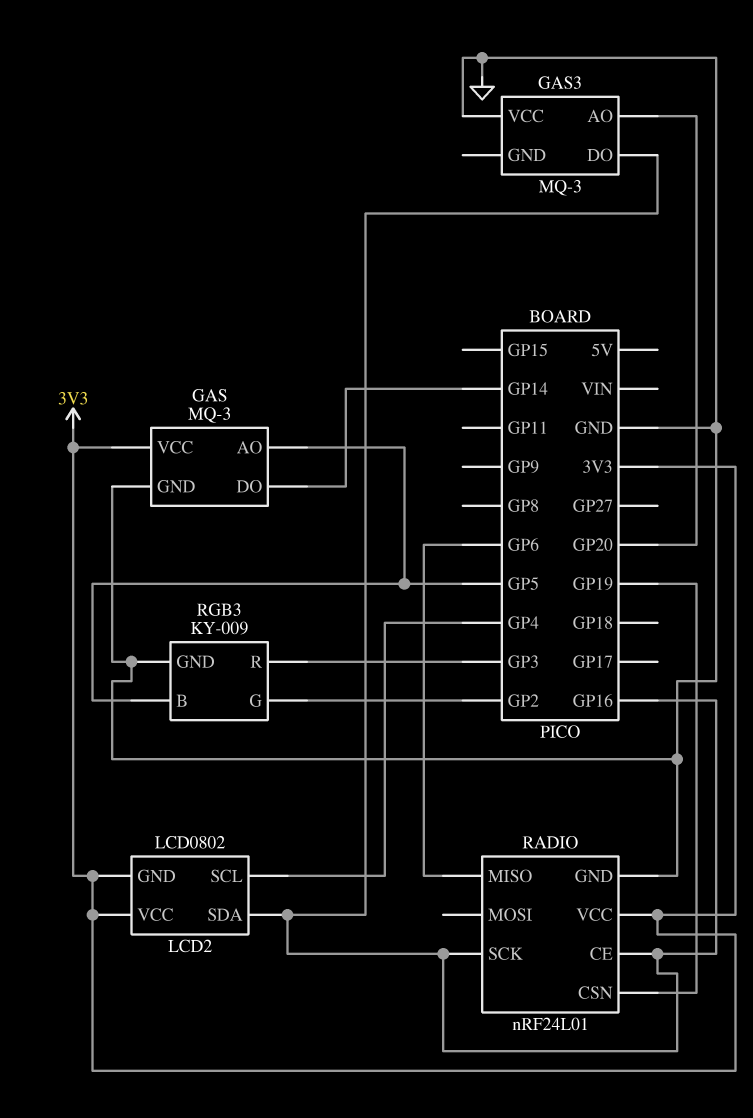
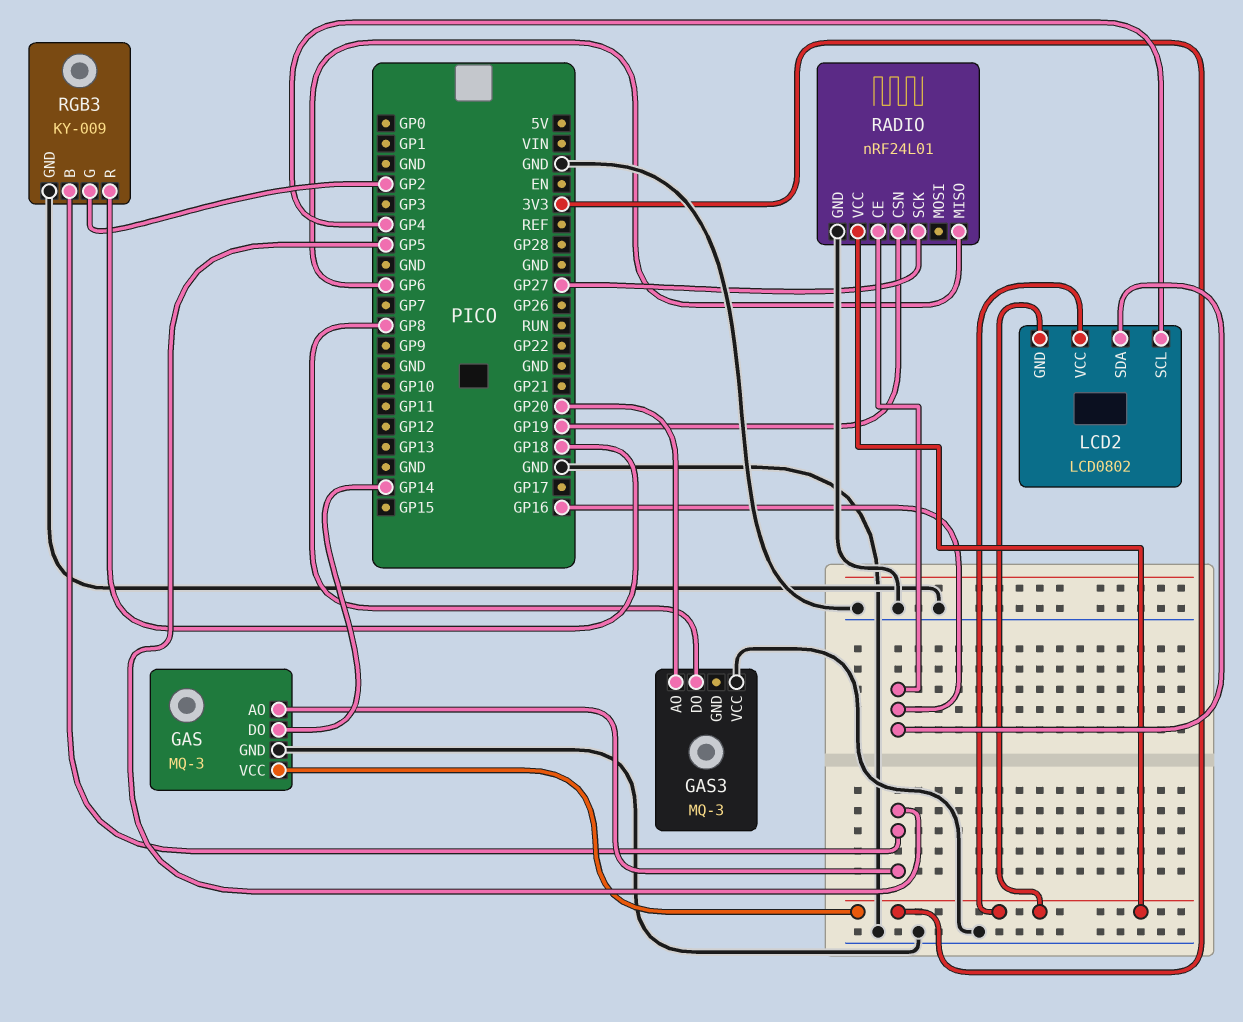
GAS3 pin DO: GP16 -> GP8
RADIO pin SCK: GP16 -> GP27
RGB3 pin R: GP3 -> GP18

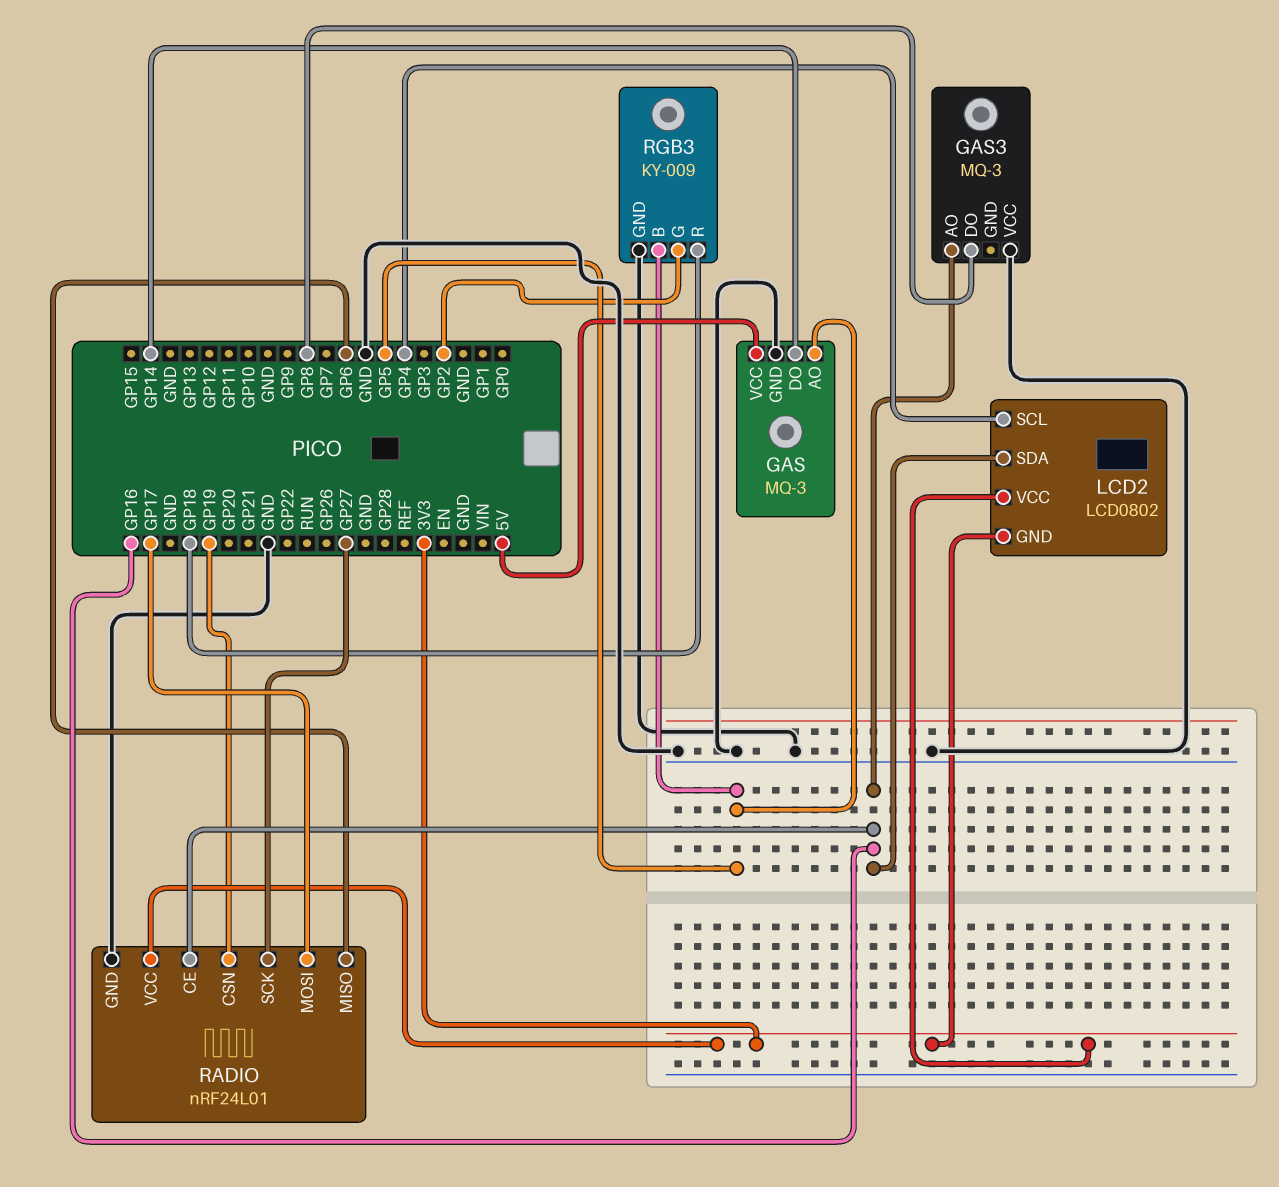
GAS pin VCC: 3V3 -> 5V
GAS3 pin AO: GP20 -> GP16
RADIO pin MOSI: none -> GP17

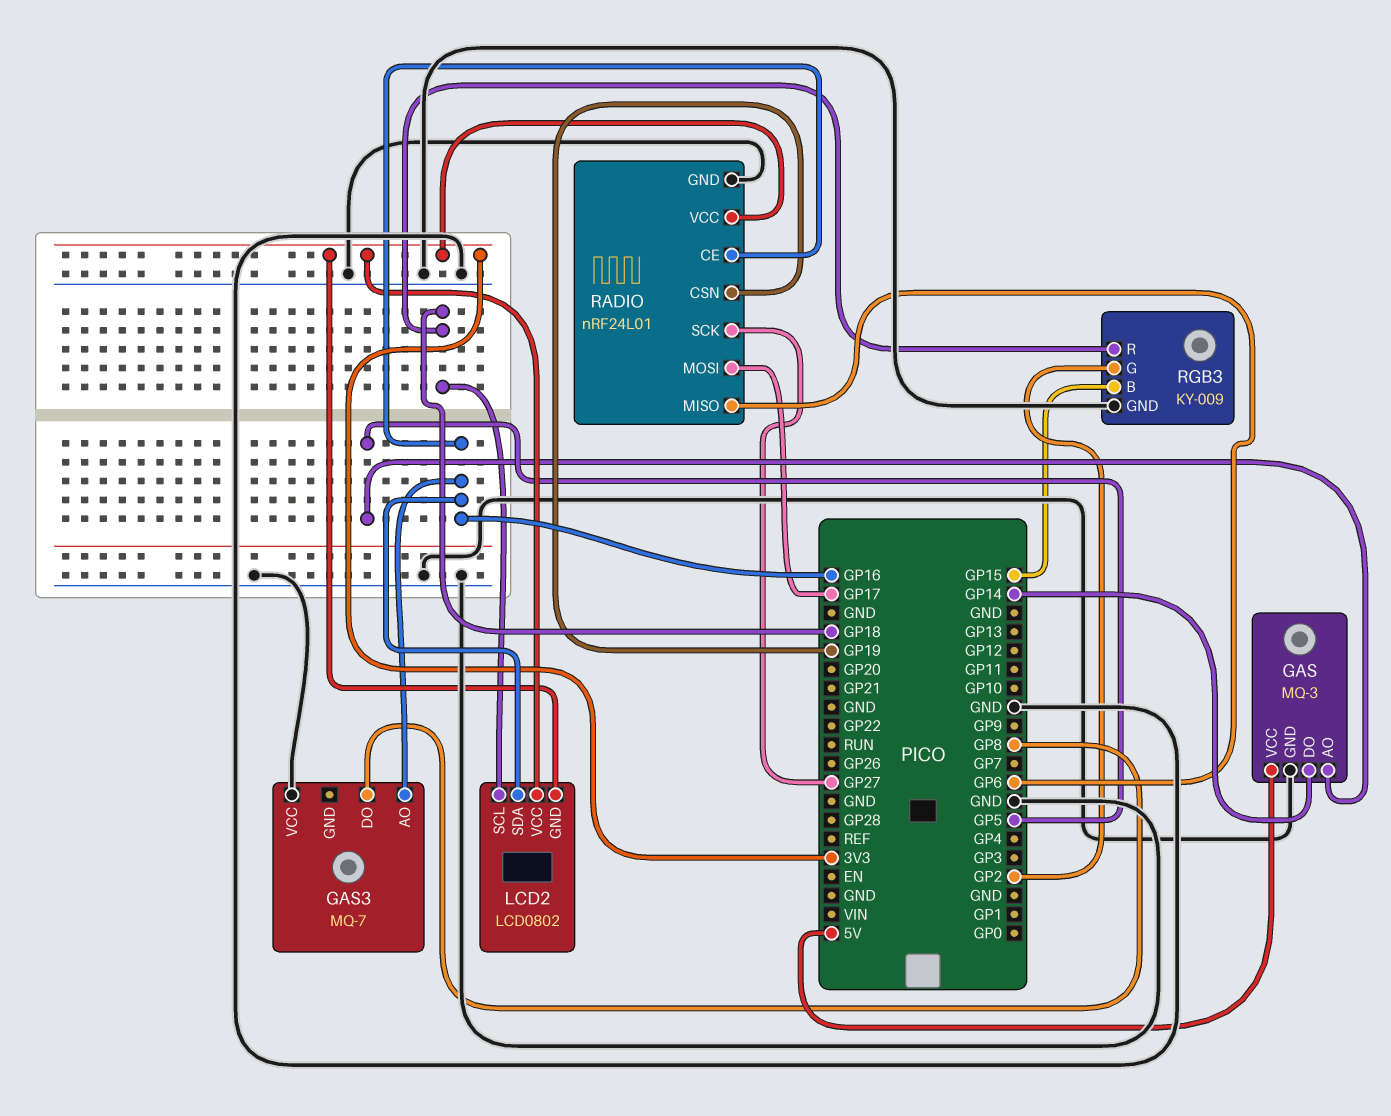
GAS3: MQ-3 -> MQ-7
LCD2 pin SCL: GP4 -> GP18
RGB3 pin B: GP5 -> GP15

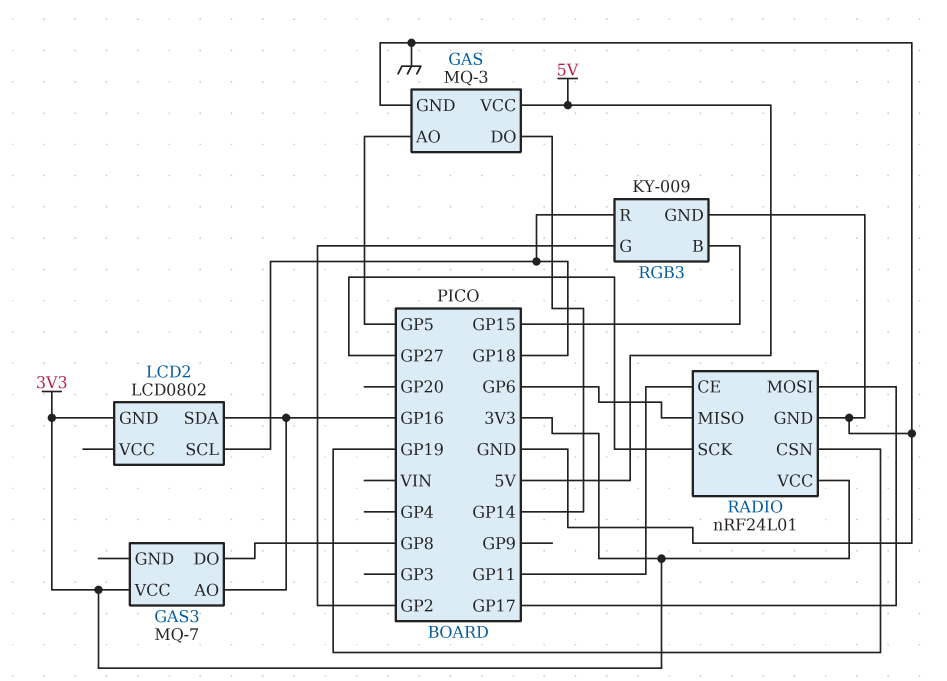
GAS3 pin VCC: GND -> 3V3
LCD2 pin VCC: 3V3 -> none
RADIO pin CE: GP16 -> GP11

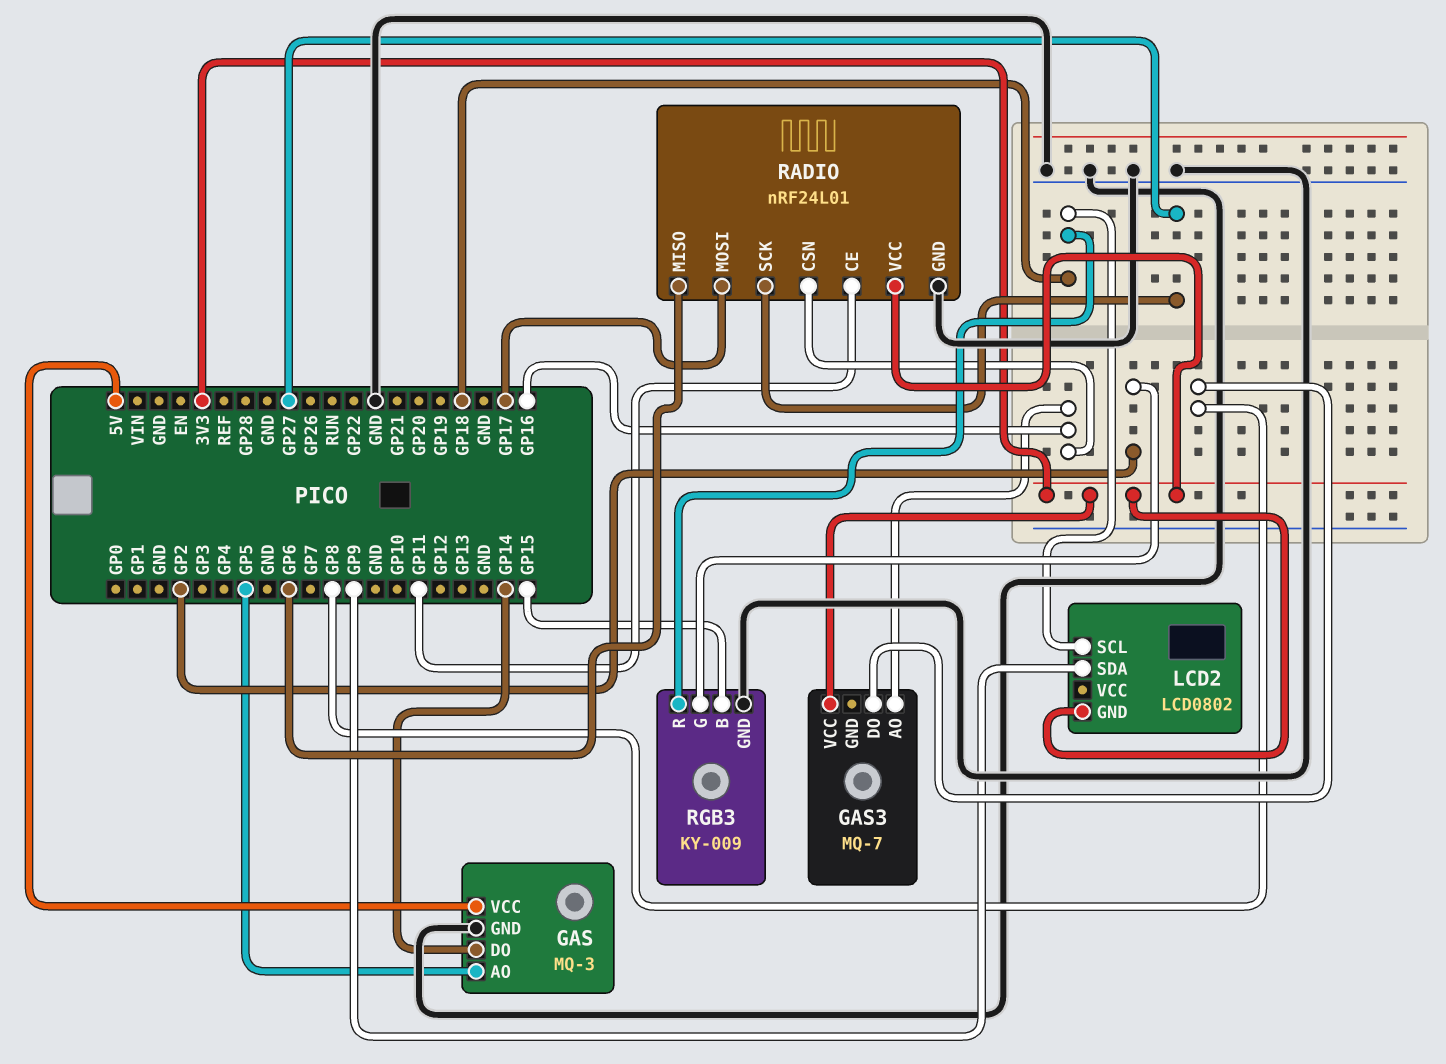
LCD2 pin SDA: GP16 -> GP9
RADIO pin CSN: GP19 -> GP16

